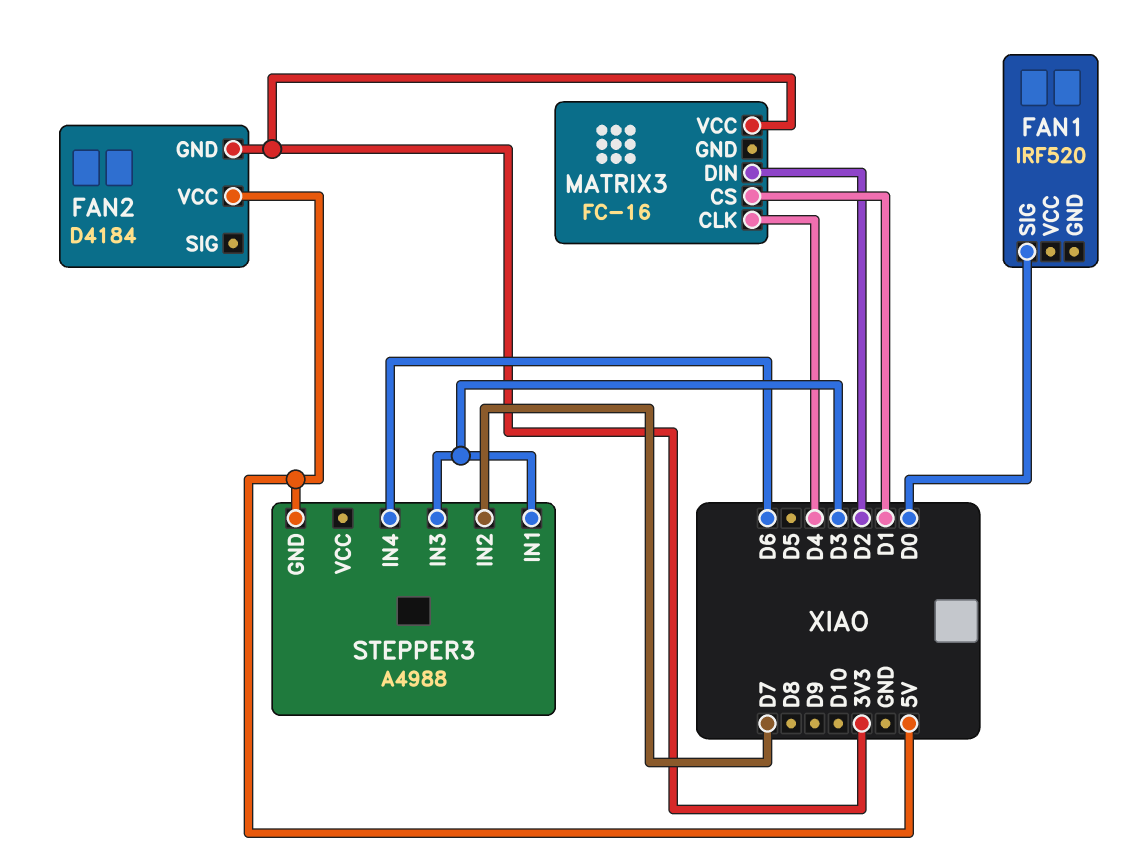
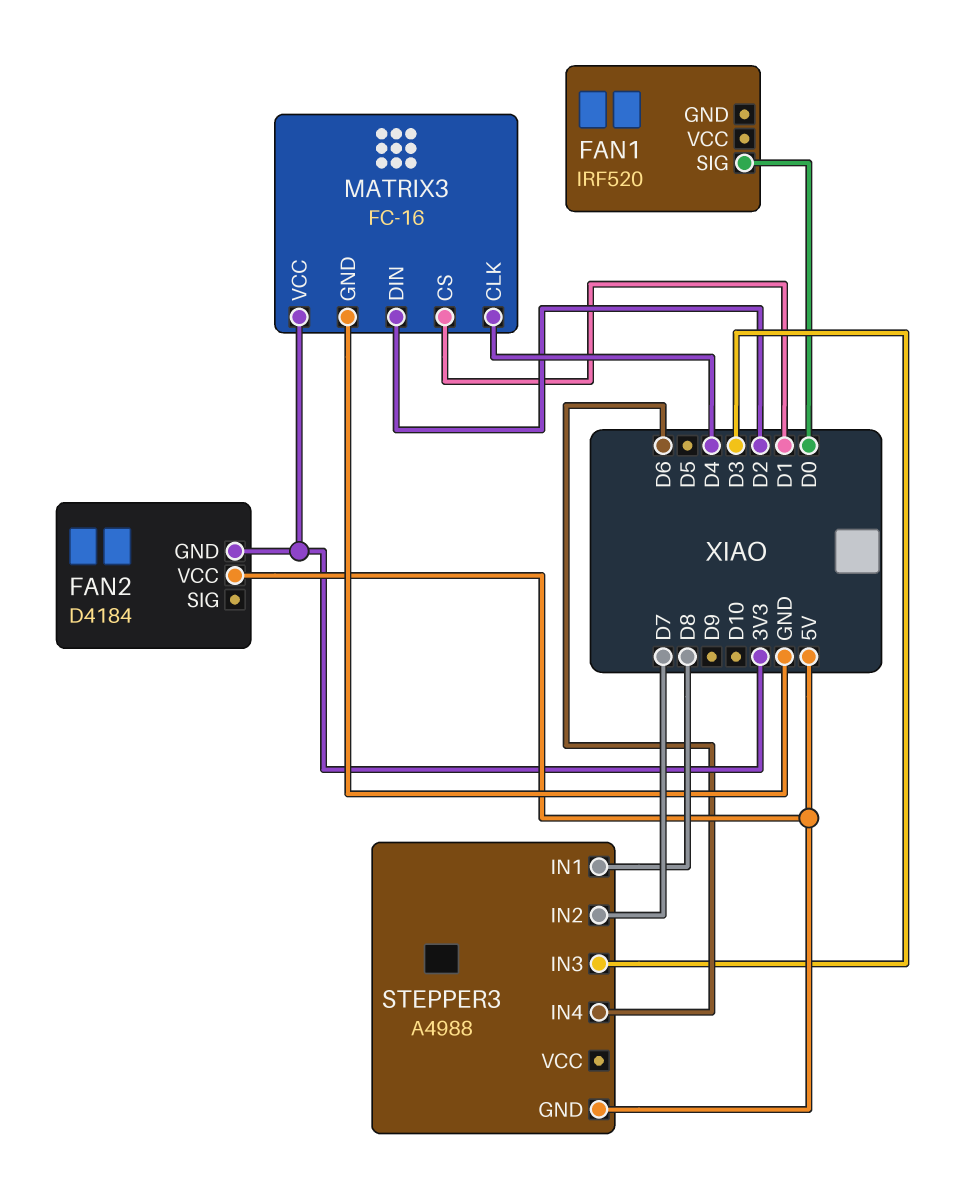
MATRIX3 pin GND: none -> GND
STEPPER3 pin IN1: D3 -> D8

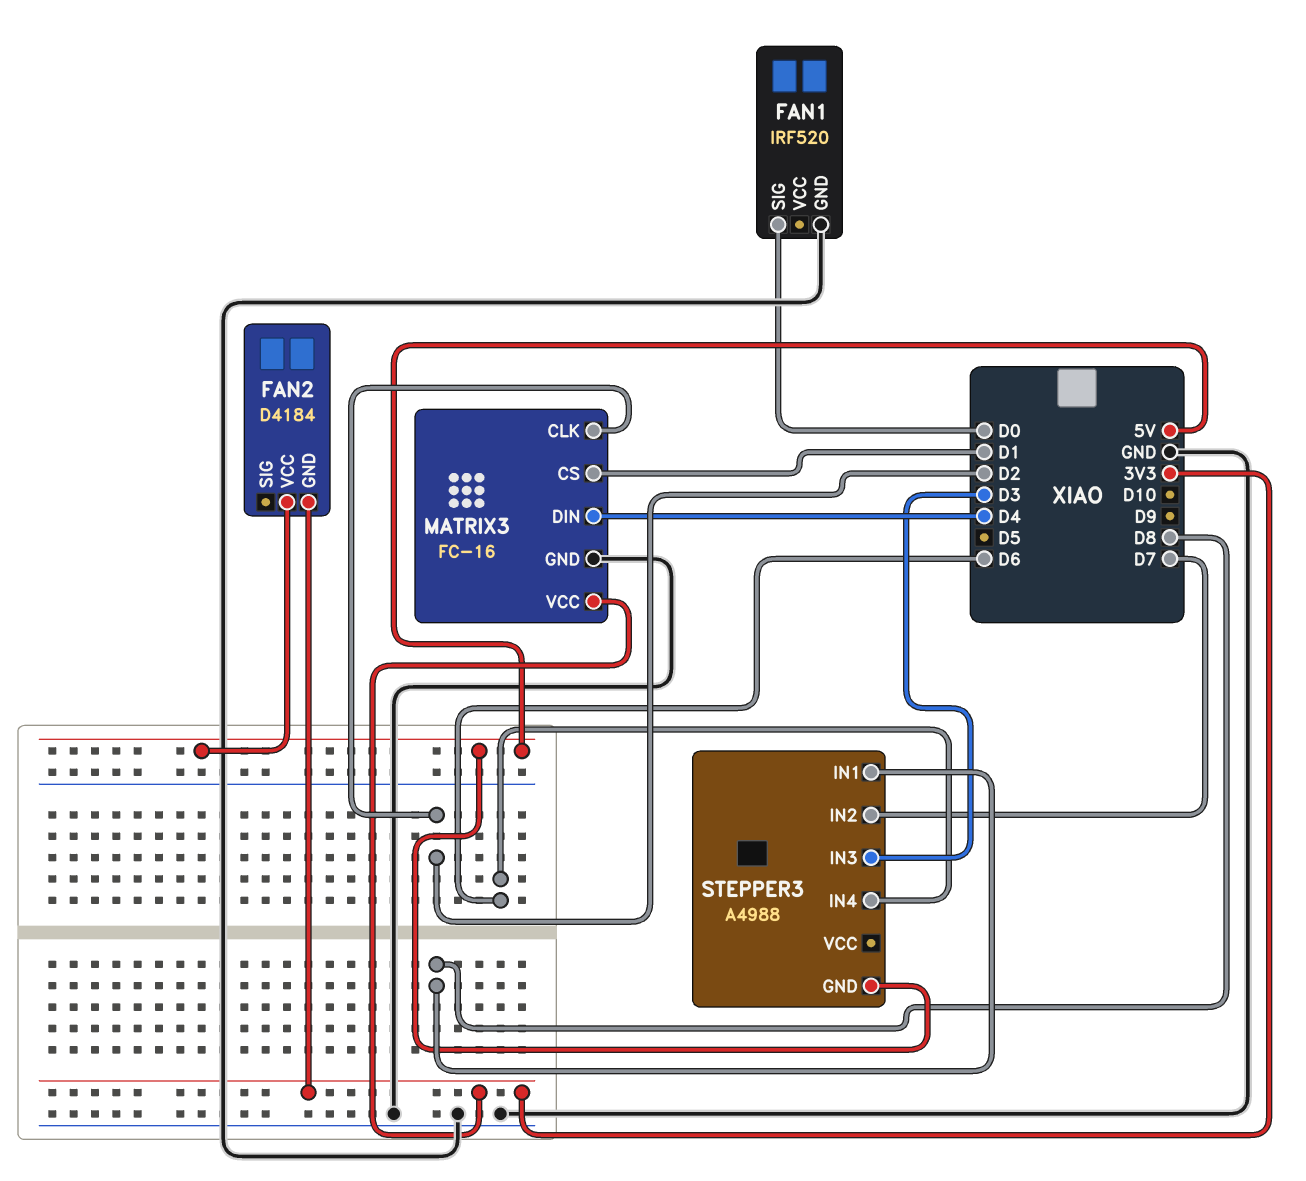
FAN1 pin GND: none -> GND
MATRIX3 pin CLK: D4 -> D2
MATRIX3 pin DIN: D2 -> D4

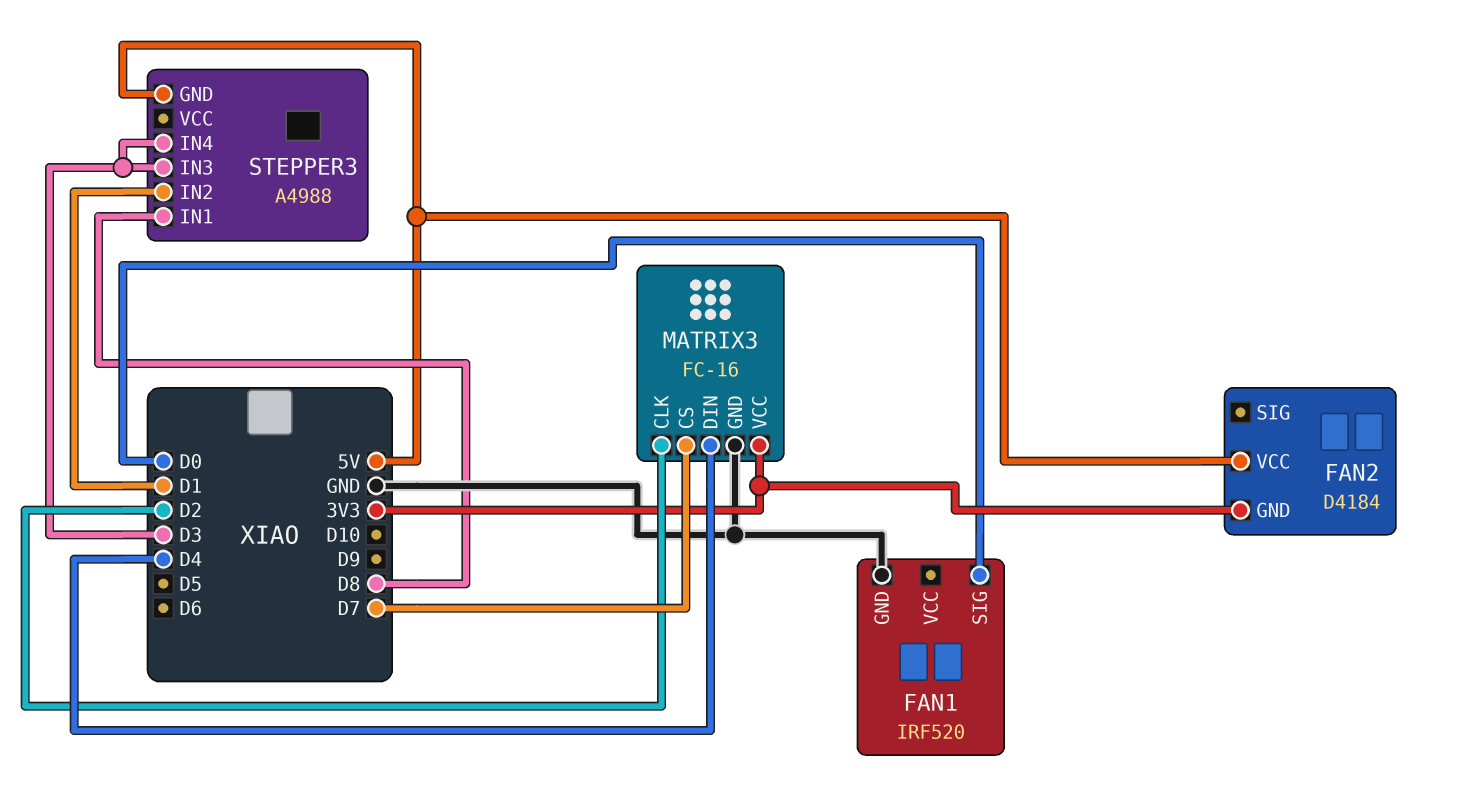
MATRIX3 pin CS: D1 -> D7
STEPPER3 pin IN2: D7 -> D1
STEPPER3 pin IN4: D6 -> D3

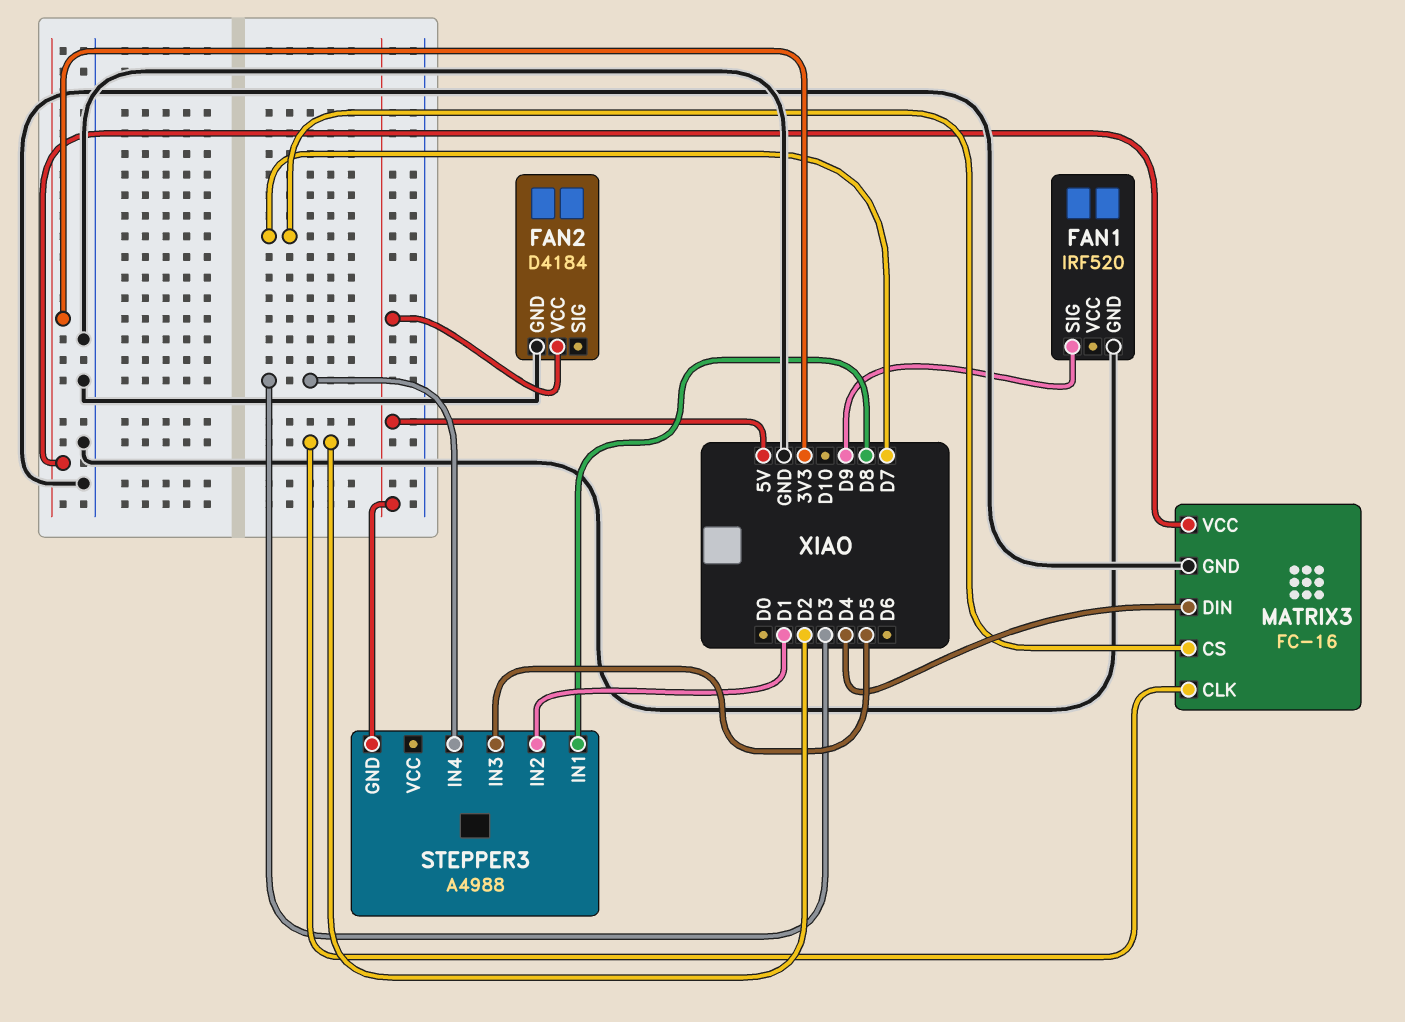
FAN1 pin SIG: D0 -> D9
FAN2 pin GND: 3V3 -> GND
STEPPER3 pin IN3: D3 -> D5

